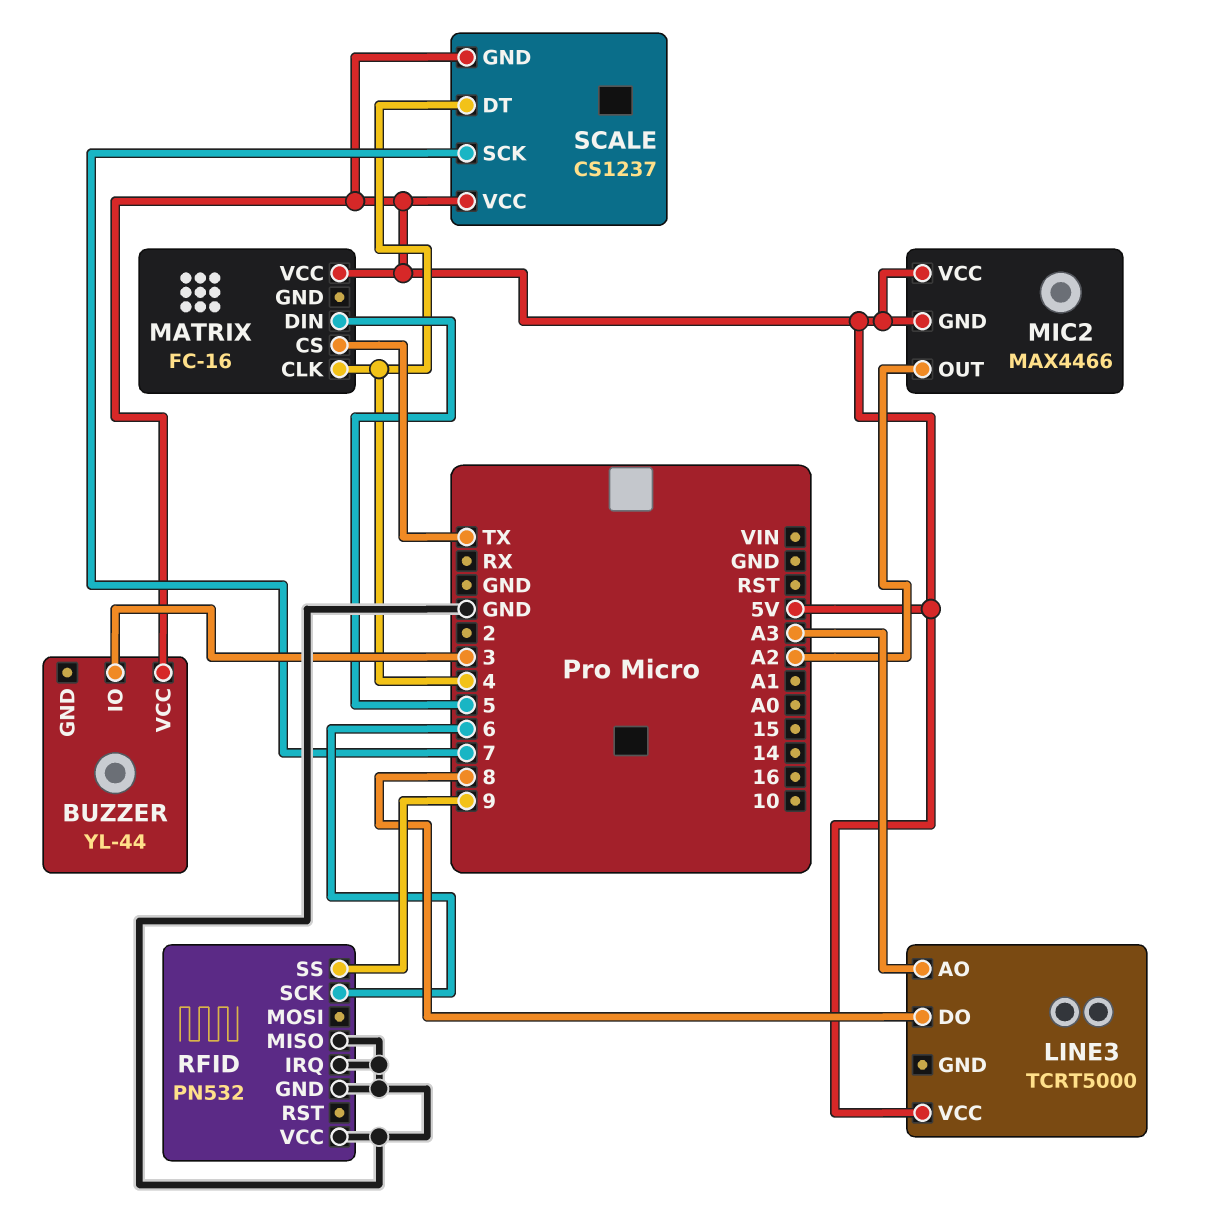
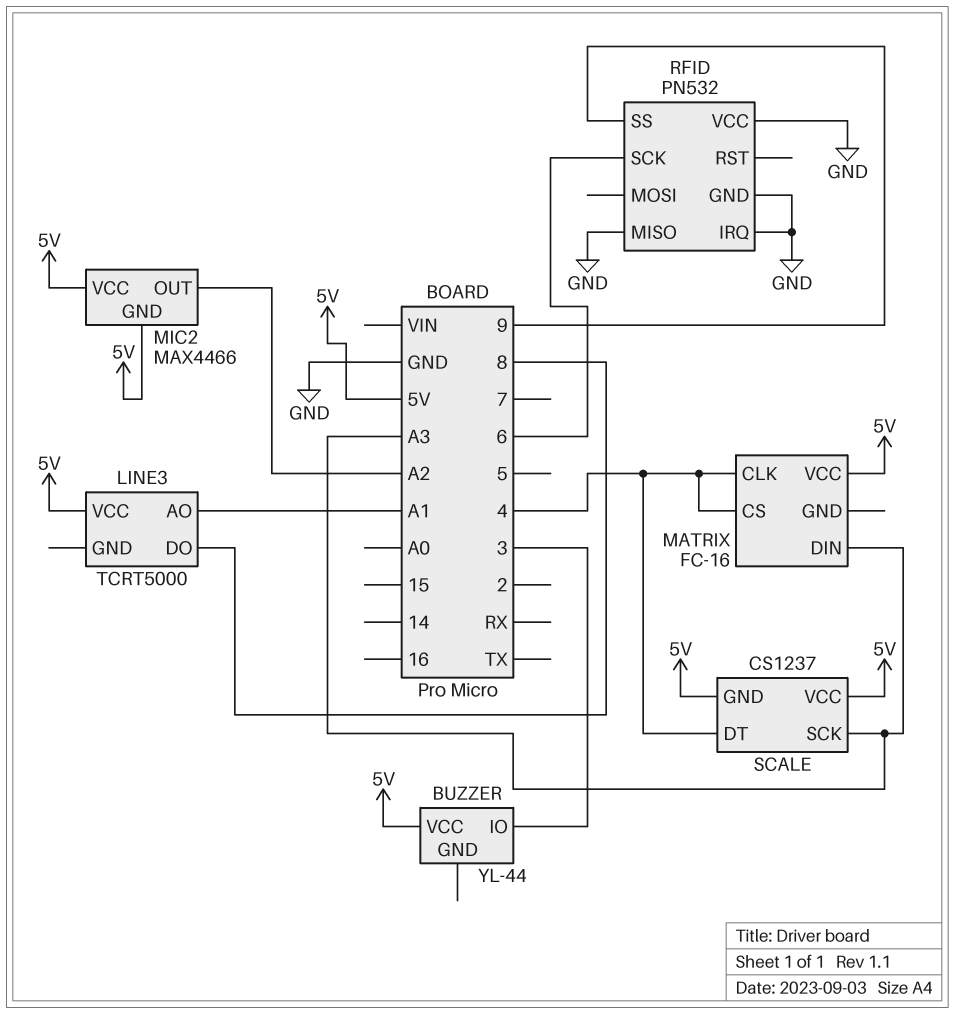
LINE3 pin AO: A3 -> A1
MATRIX pin CS: TX -> 4
MATRIX pin DIN: 5 -> A3
SCALE pin SCK: 7 -> A3

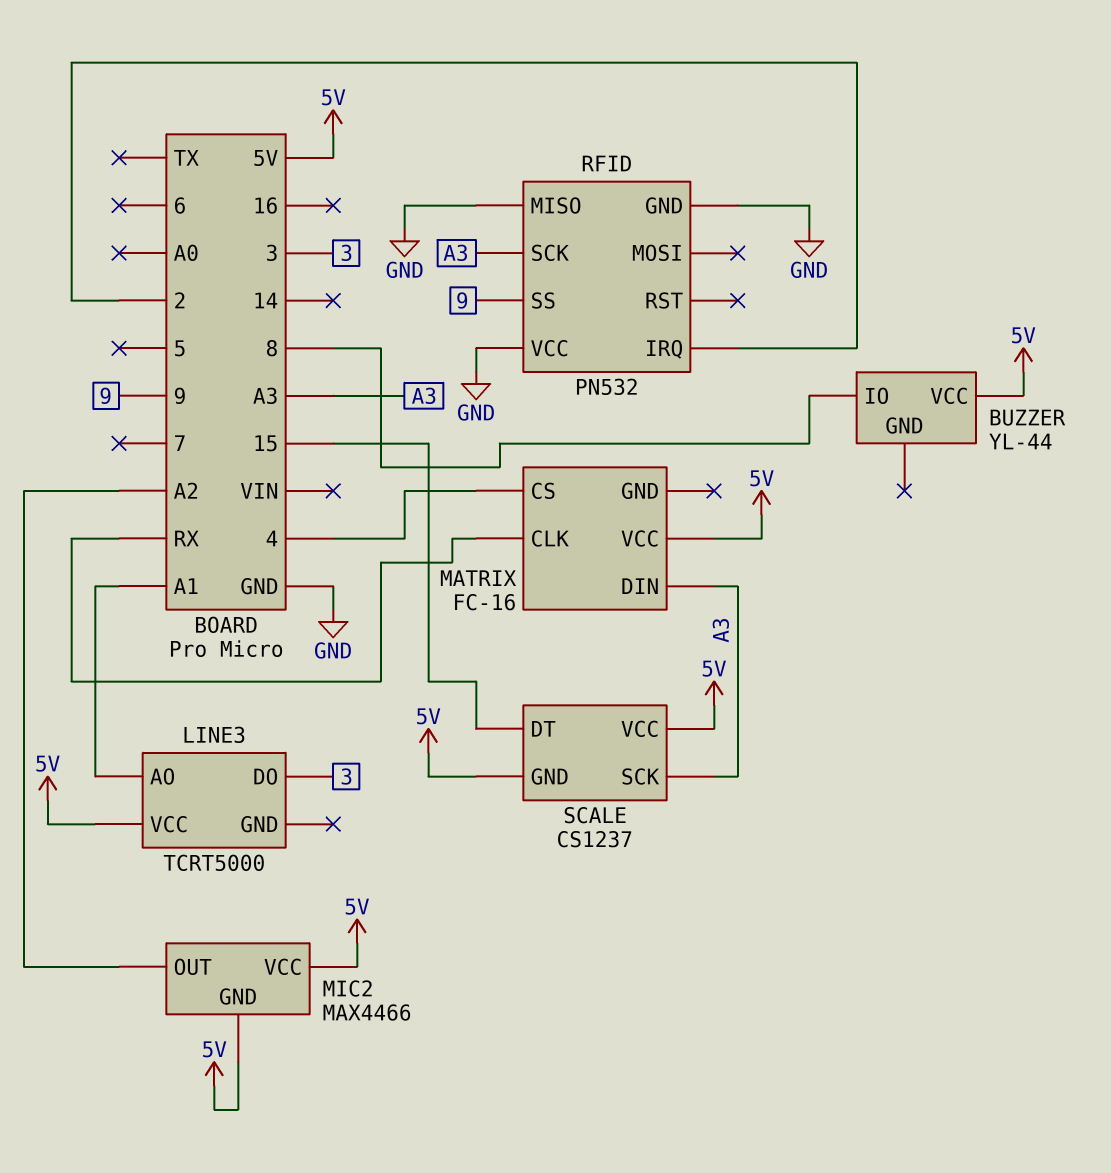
BUZZER pin IO: 3 -> 8
LINE3 pin DO: 8 -> 3
MATRIX pin CLK: 4 -> RX
RFID pin IRQ: GND -> 2
RFID pin SCK: 6 -> A3
SCALE pin DT: 4 -> 15

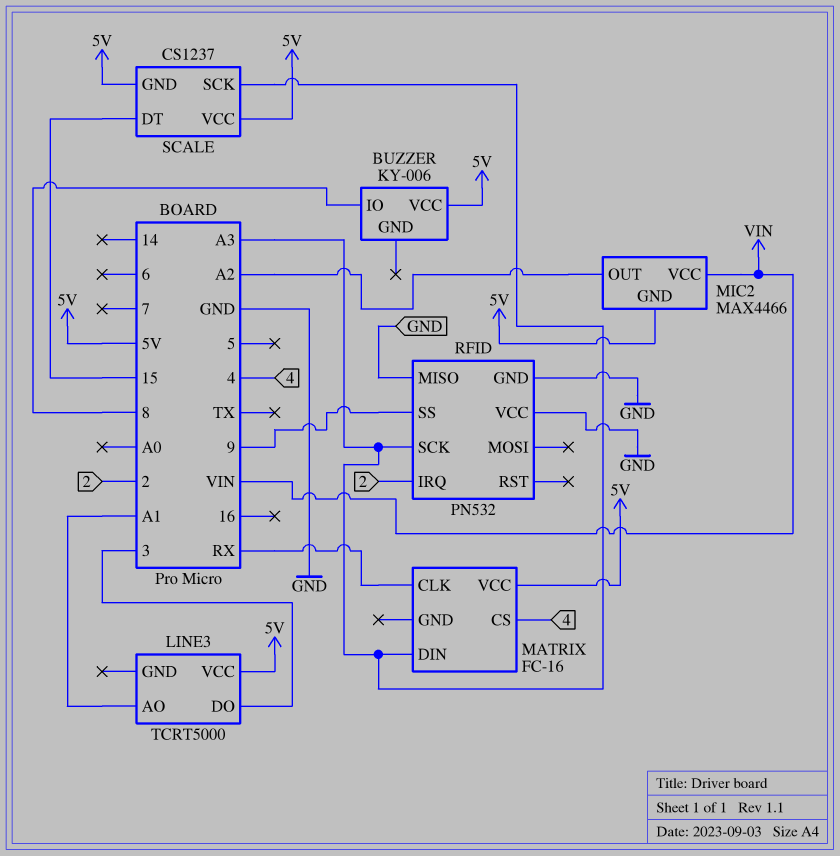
BUZZER: YL-44 -> KY-006
MIC2 pin VCC: 5V -> VIN

